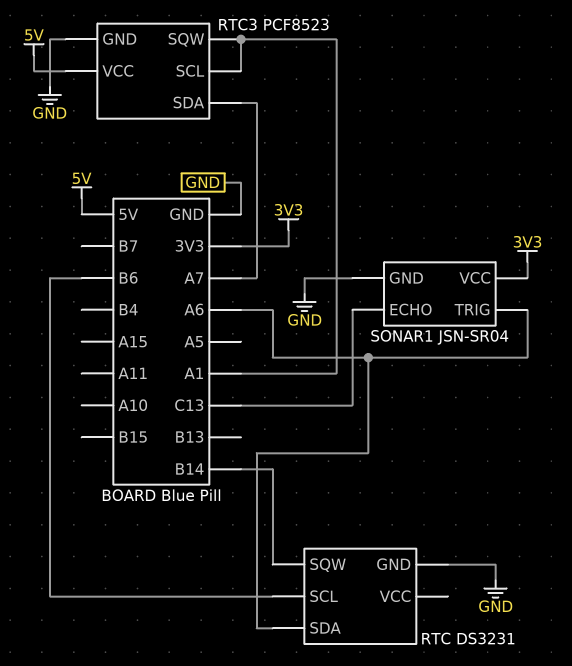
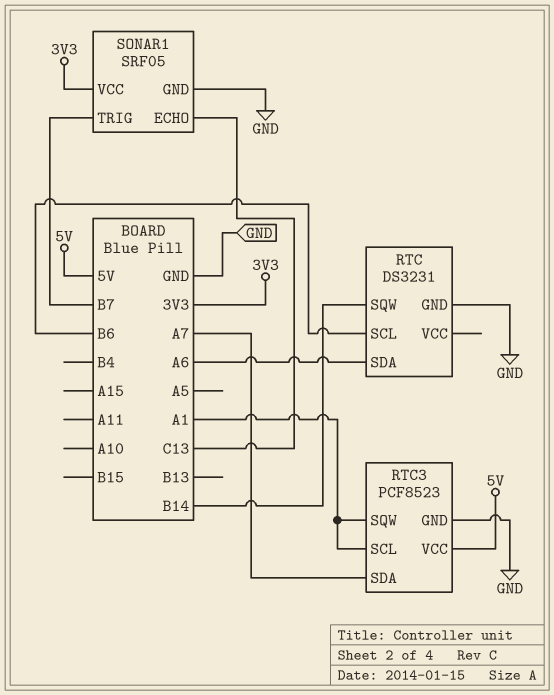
SONAR1: JSN-SR04 -> SRF05
SONAR1 pin TRIG: A6 -> B7

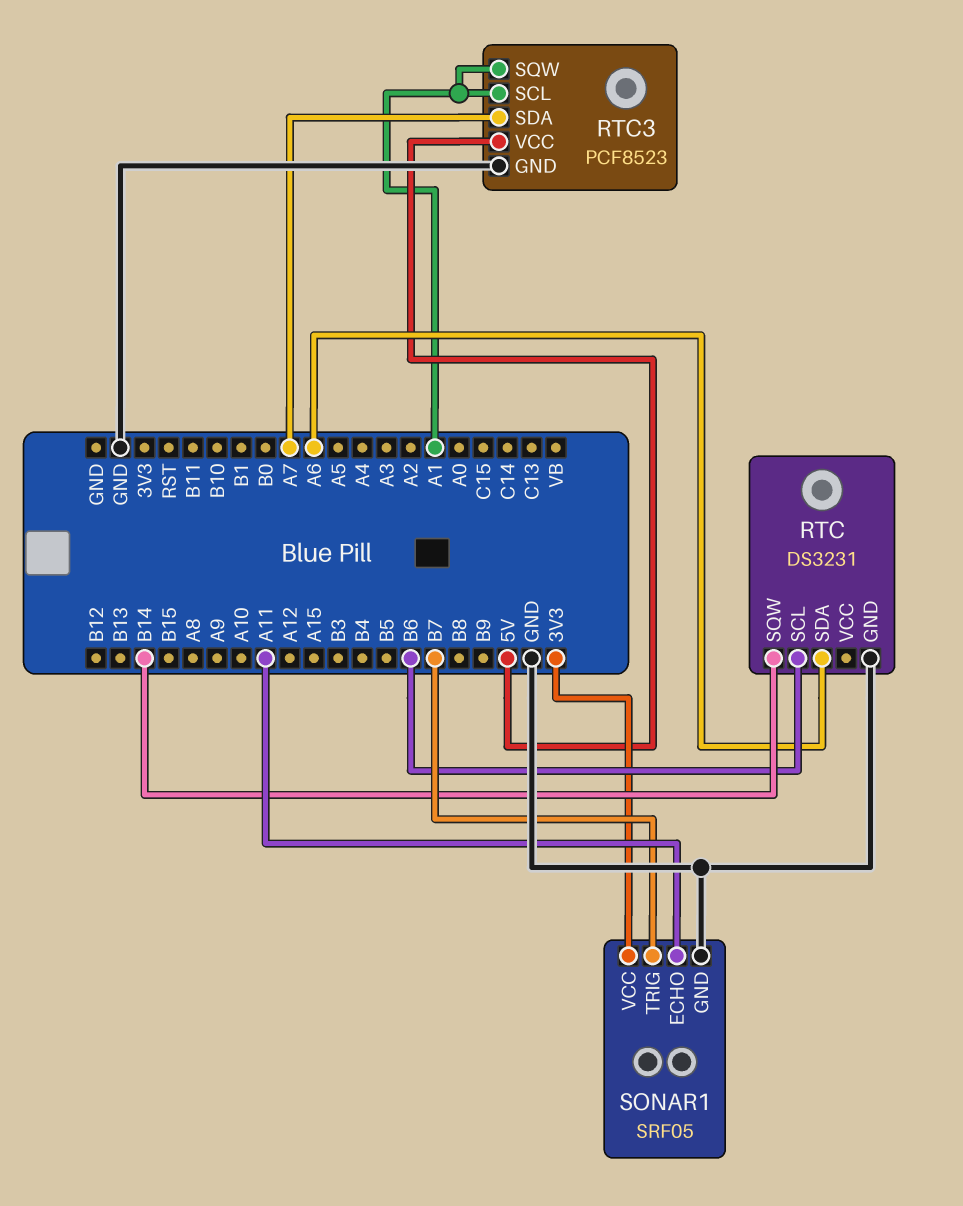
SONAR1 pin ECHO: C13 -> A11

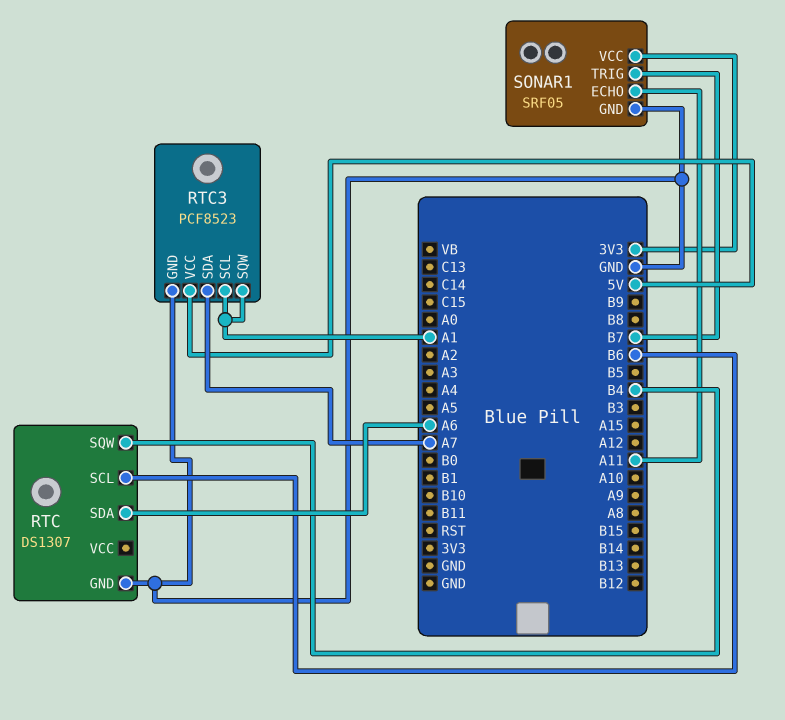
RTC: DS3231 -> DS1307
RTC pin SQW: B14 -> B4

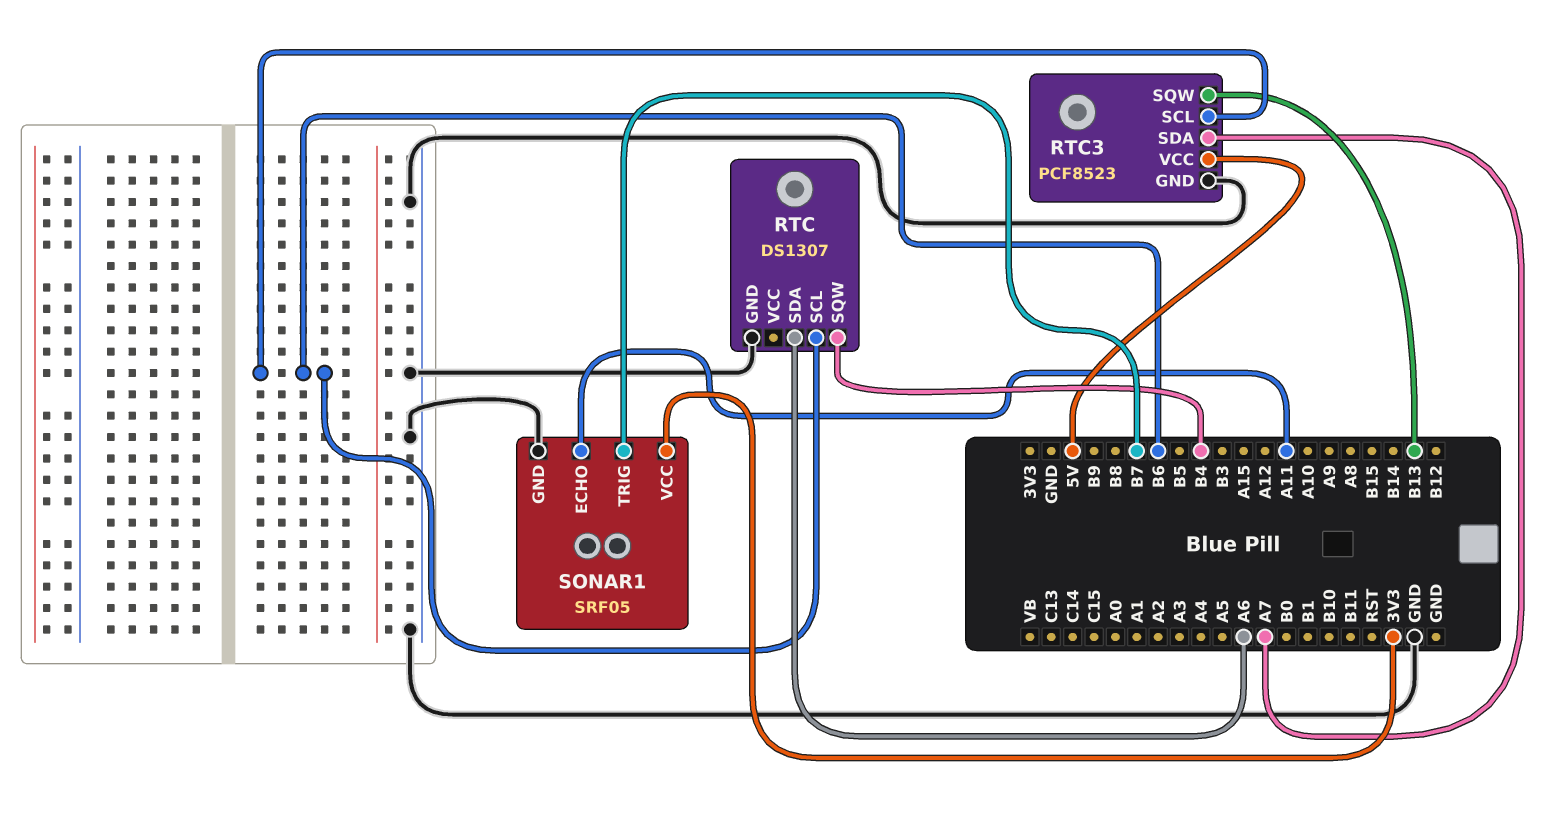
RTC3 pin SCL: A1 -> B6
RTC3 pin SQW: A1 -> B13

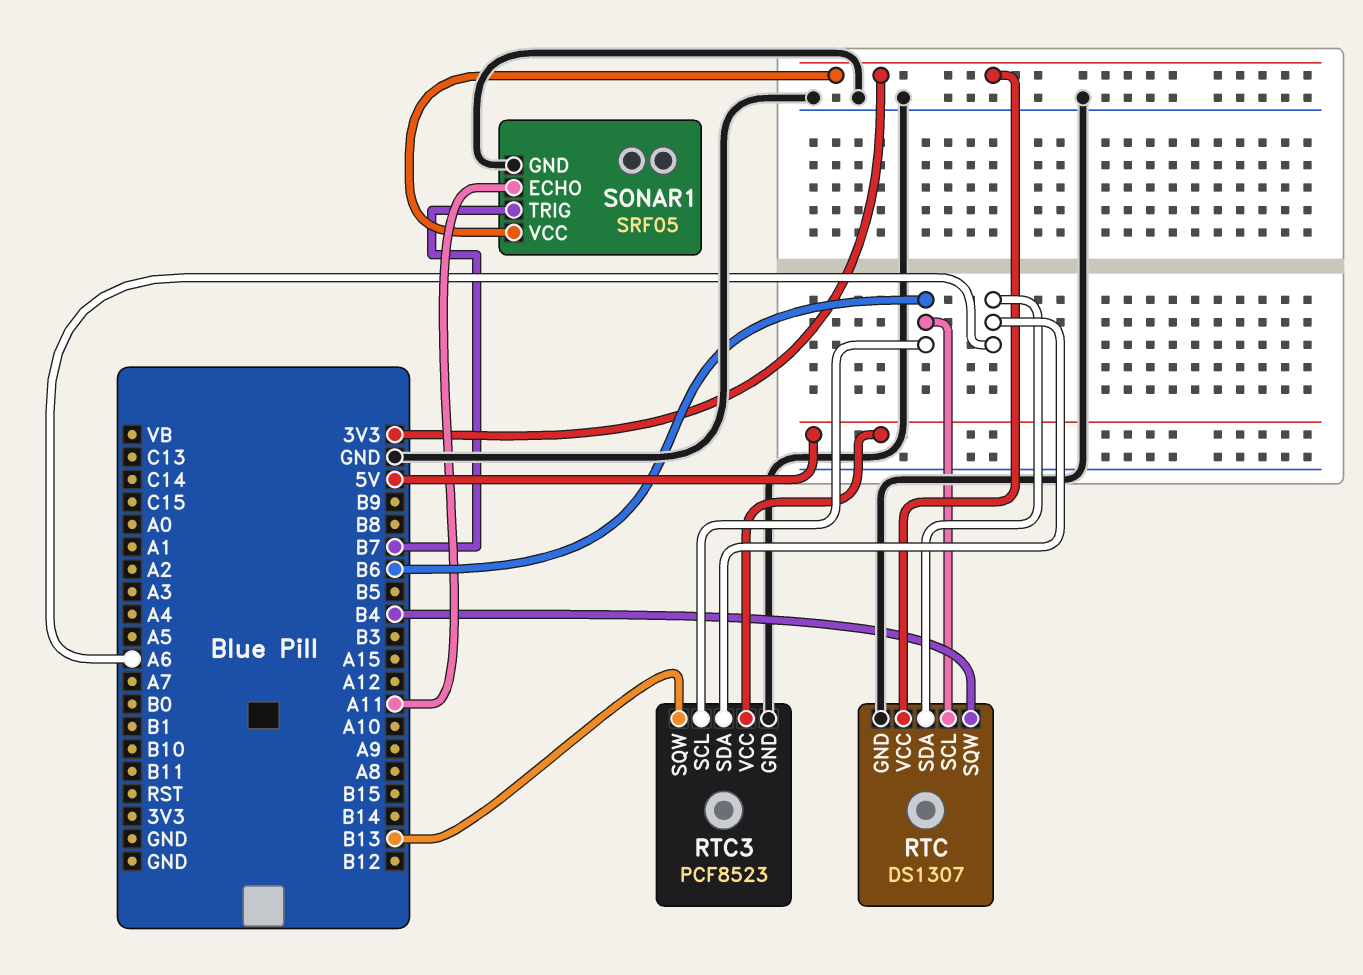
RTC pin VCC: none -> 3V3
RTC3 pin SDA: A7 -> A6

